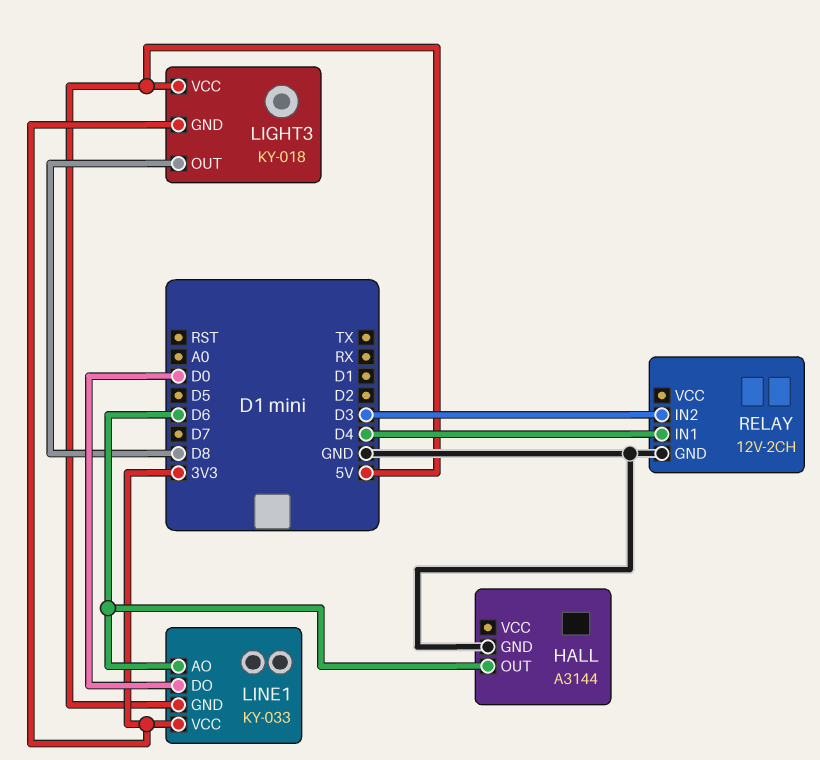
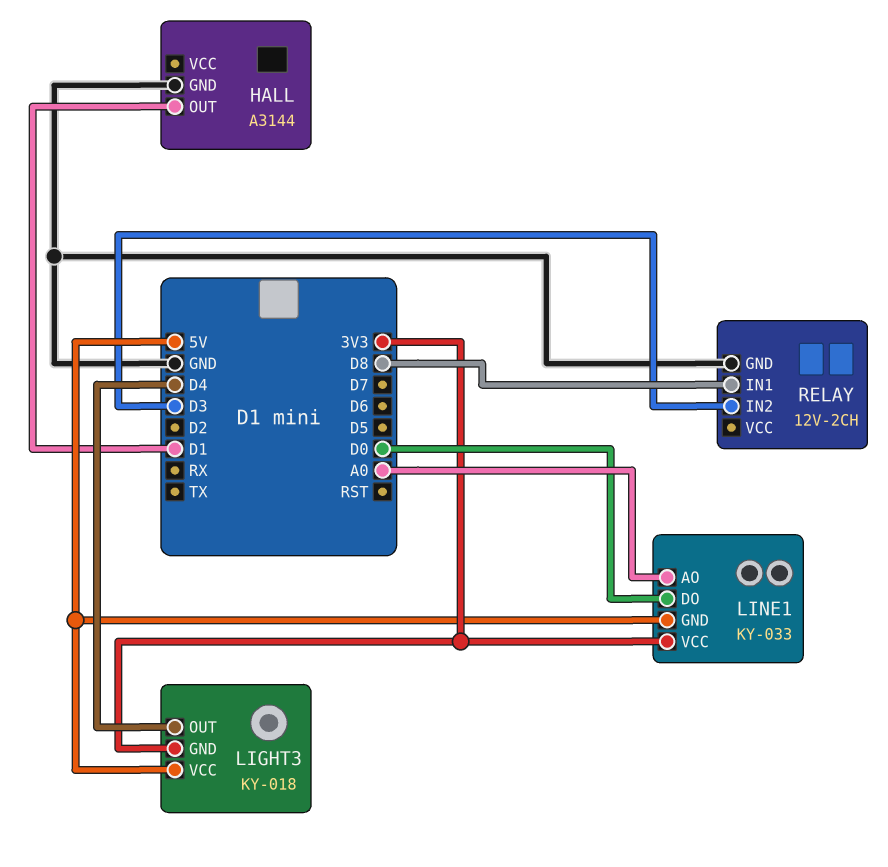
HALL pin OUT: D6 -> D1
LIGHT3 pin OUT: D8 -> D4
LINE1 pin AO: D6 -> A0
RELAY pin IN1: D4 -> D8

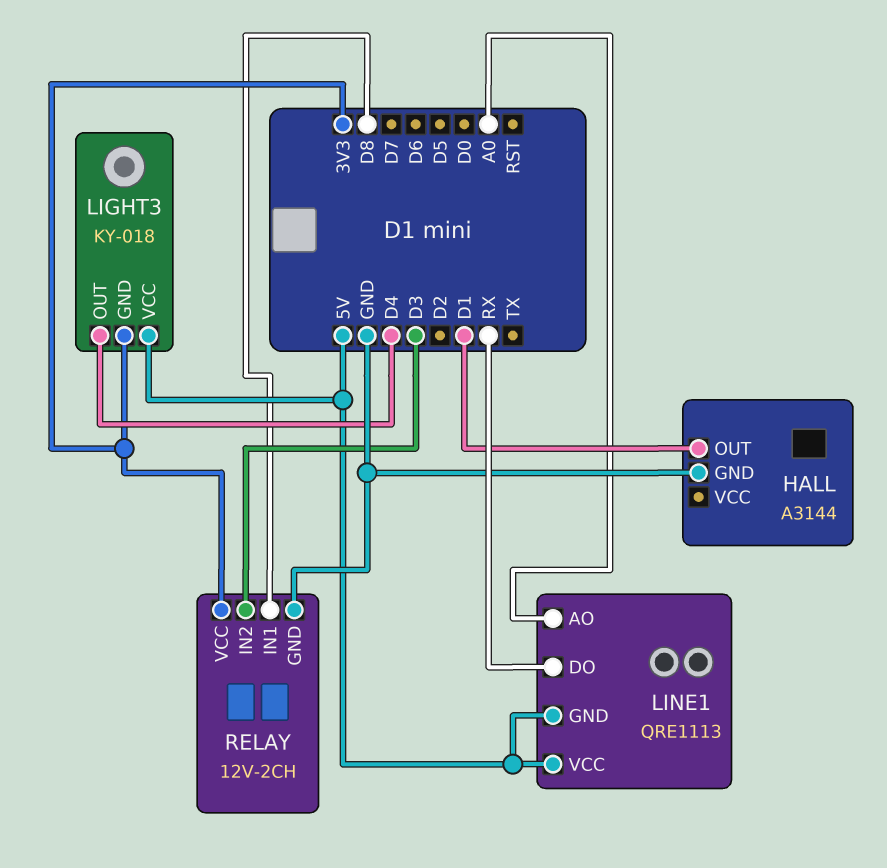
LINE1: KY-033 -> QRE1113
LINE1 pin DO: D0 -> RX
LINE1 pin VCC: 3V3 -> 5V
RELAY pin VCC: none -> 3V3

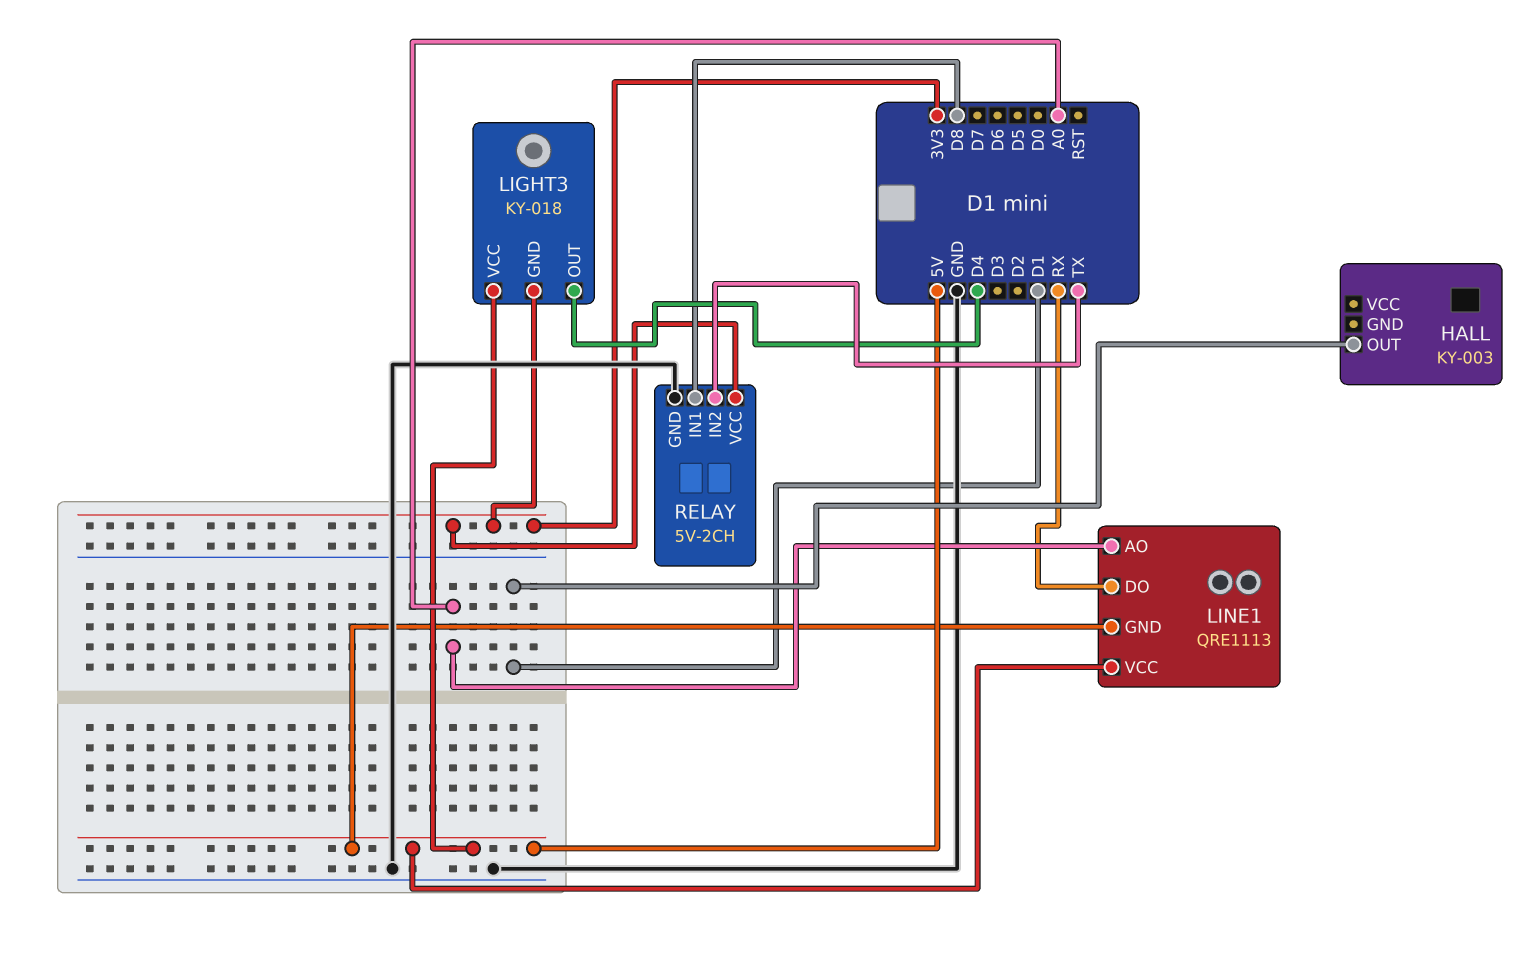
HALL: A3144 -> KY-003
HALL pin GND: GND -> none
RELAY: 12V-2CH -> 5V-2CH
RELAY pin IN2: D3 -> TX

